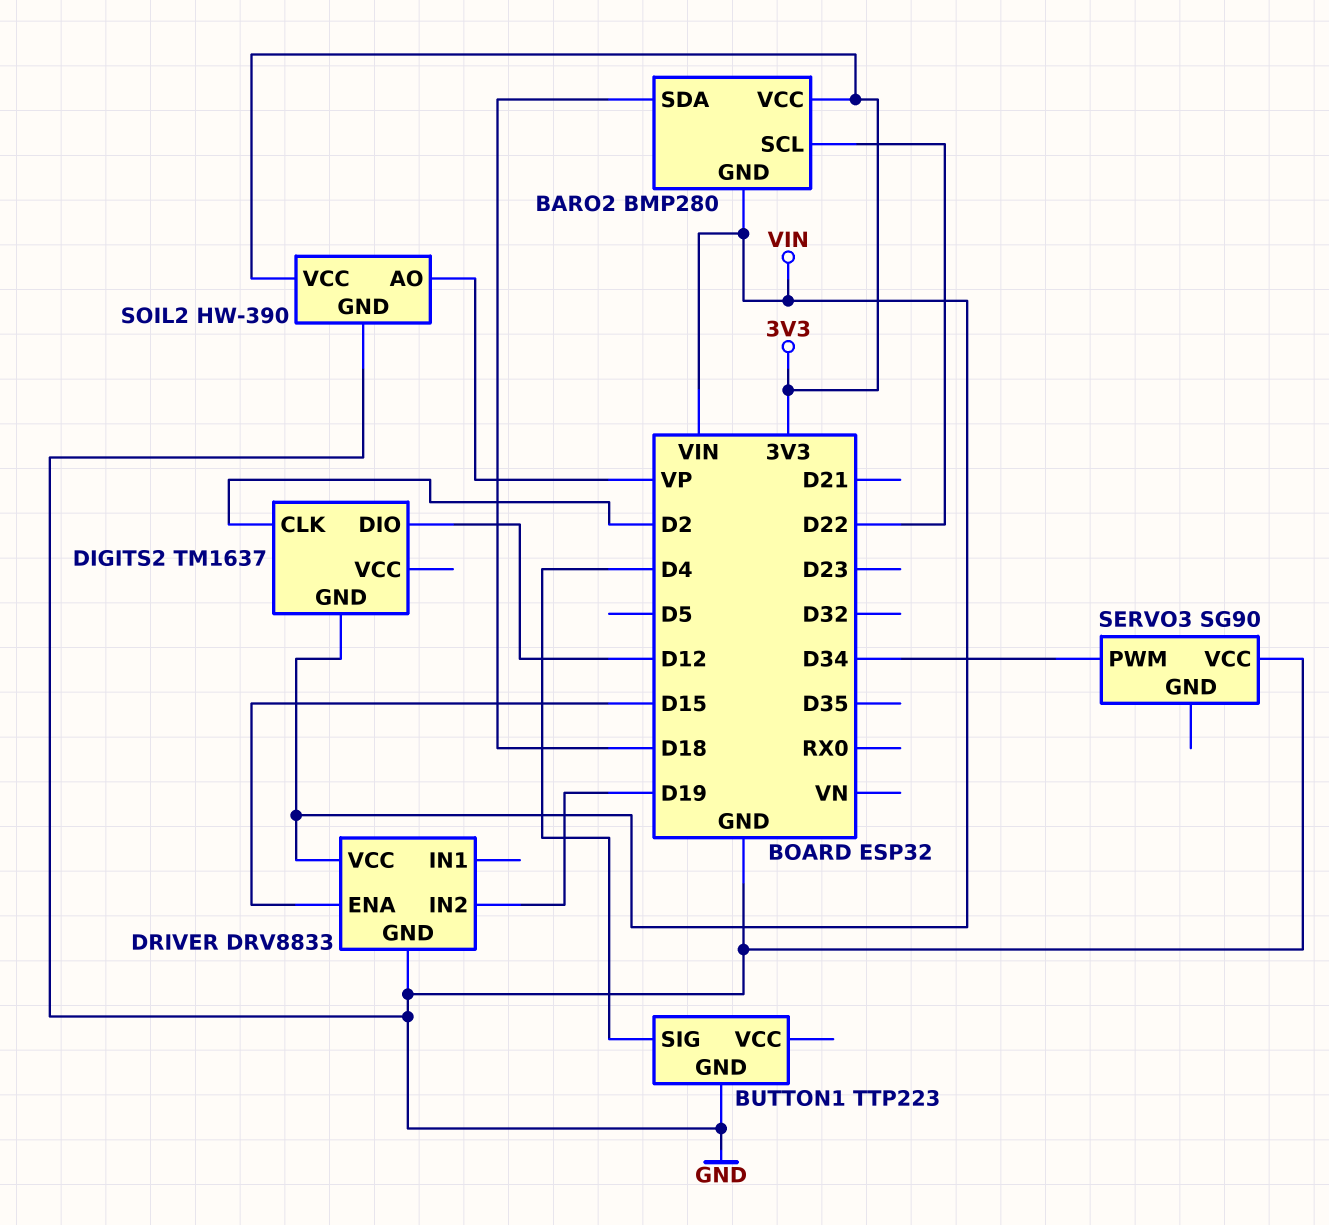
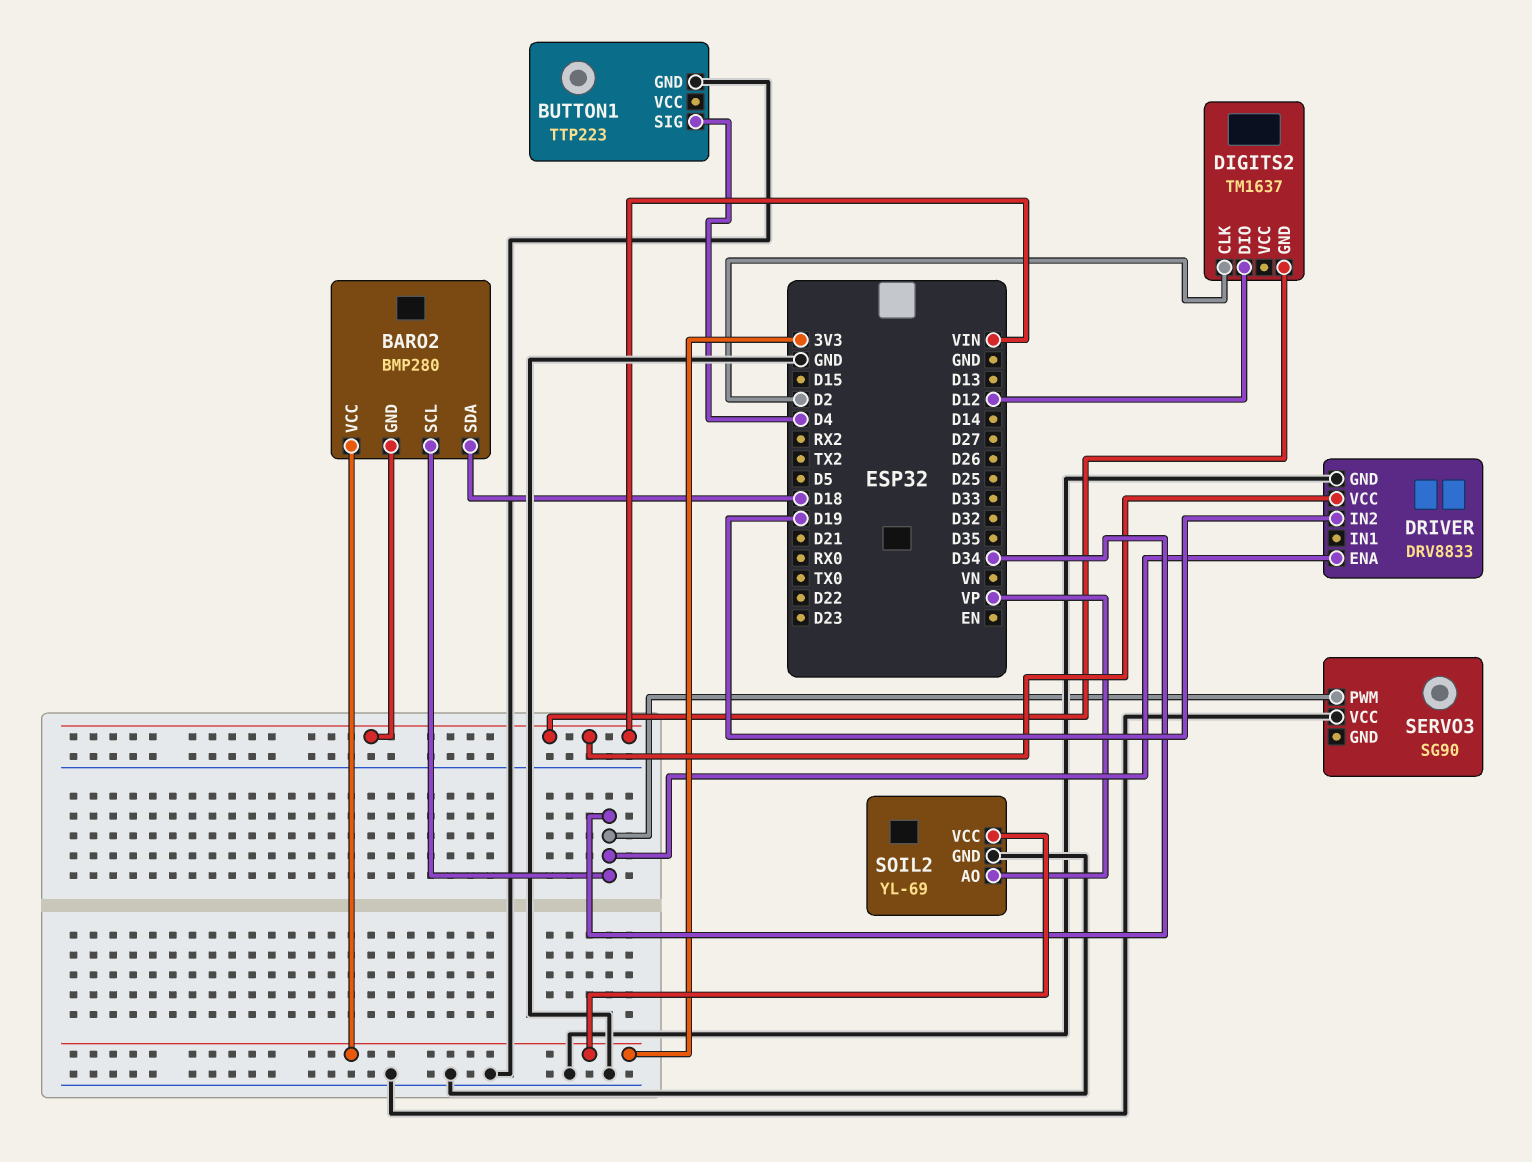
BARO2 pin SCL: D22 -> D34
DRIVER pin ENA: D15 -> D34
SOIL2: HW-390 -> YL-69

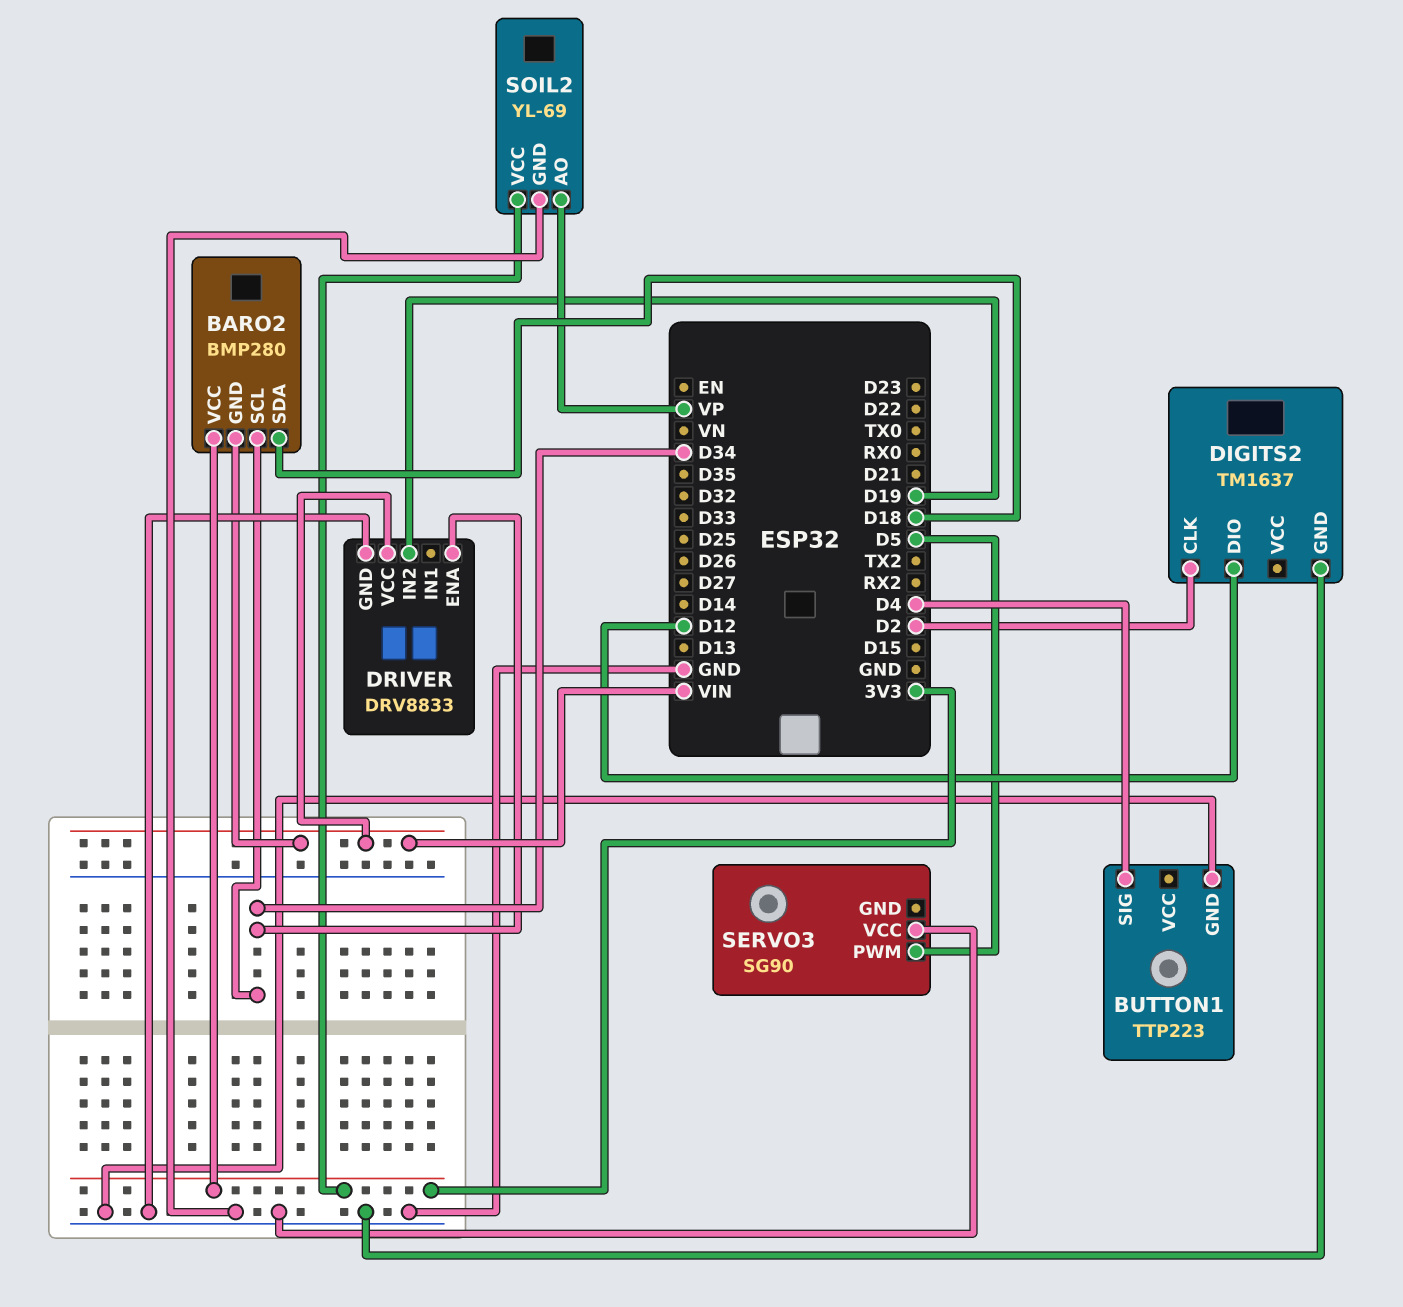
DIGITS2 pin GND: VIN -> GND
SERVO3 pin PWM: D34 -> D5

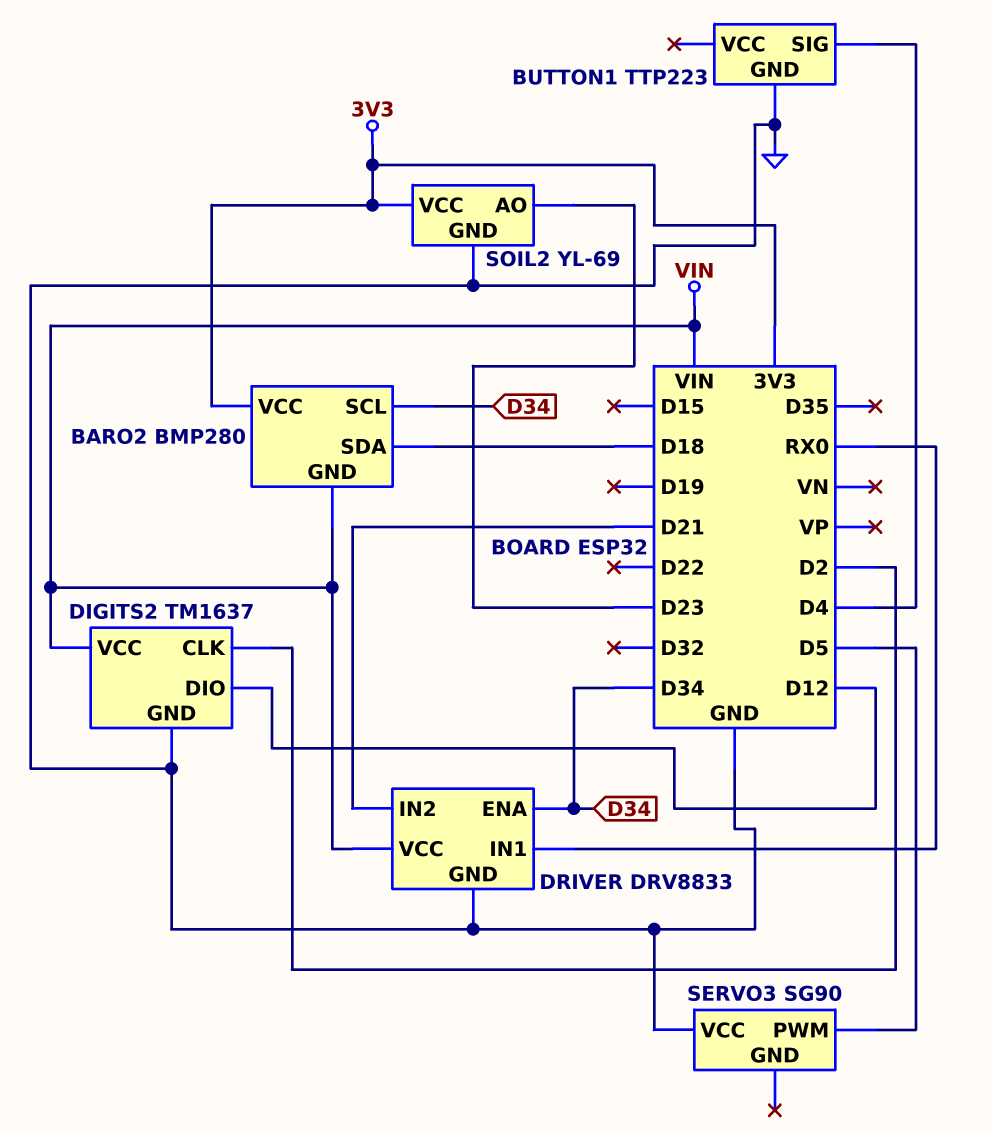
DIGITS2 pin VCC: none -> VIN
DRIVER pin IN1: none -> RX0
DRIVER pin IN2: D19 -> D21
SOIL2 pin AO: VP -> D23

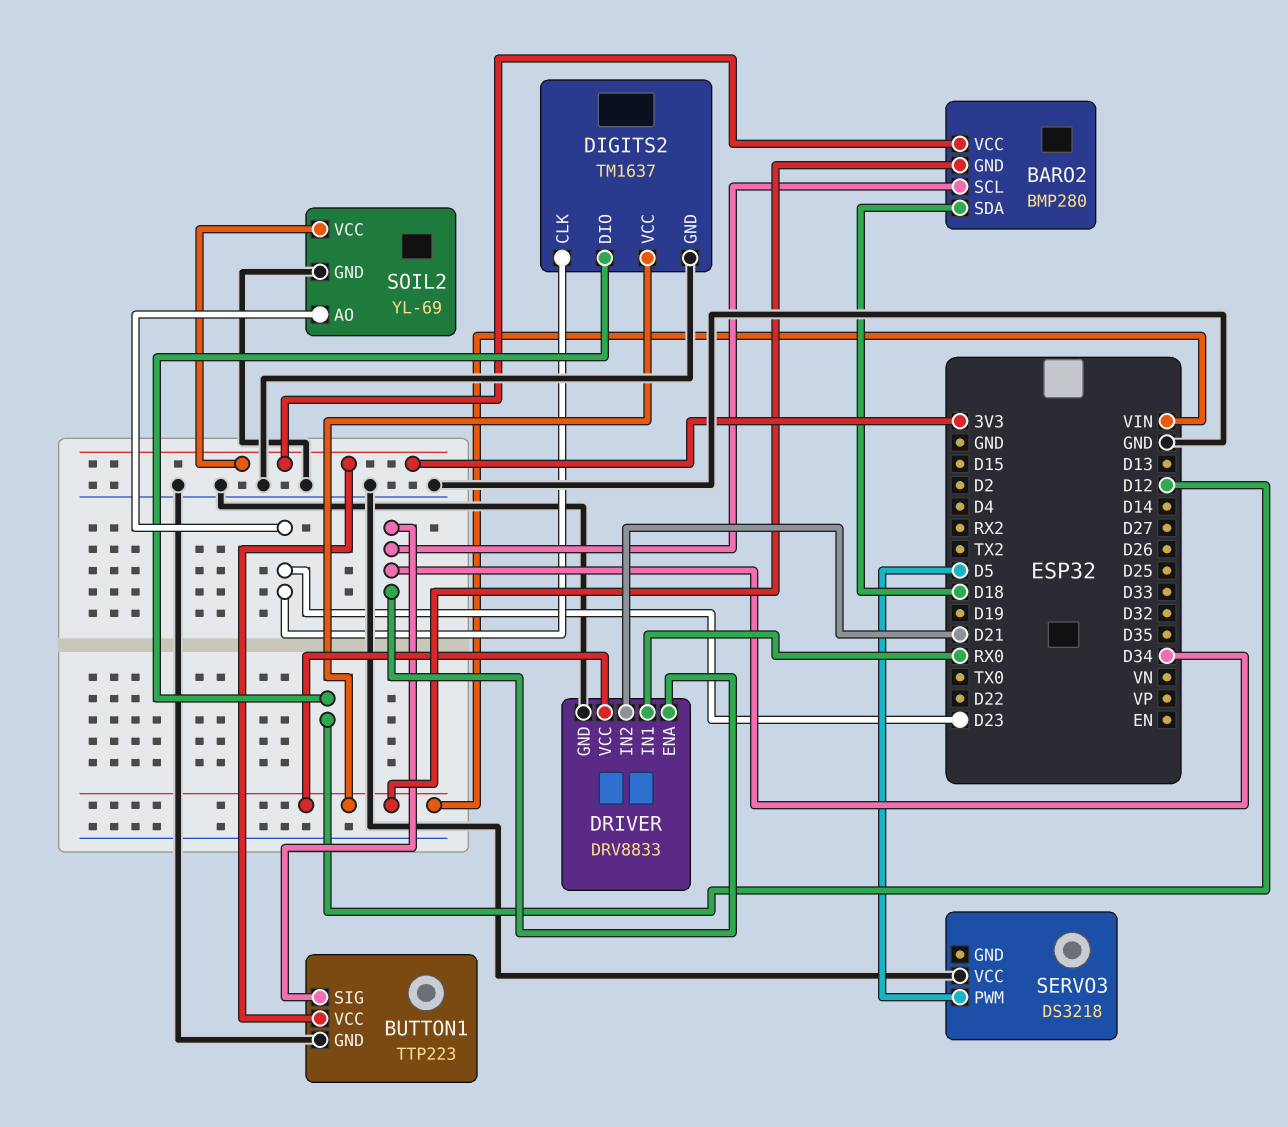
BUTTON1 pin SIG: D4 -> D34
BUTTON1 pin VCC: none -> 3V3
DIGITS2 pin CLK: D2 -> D23
SERVO3: SG90 -> DS3218

